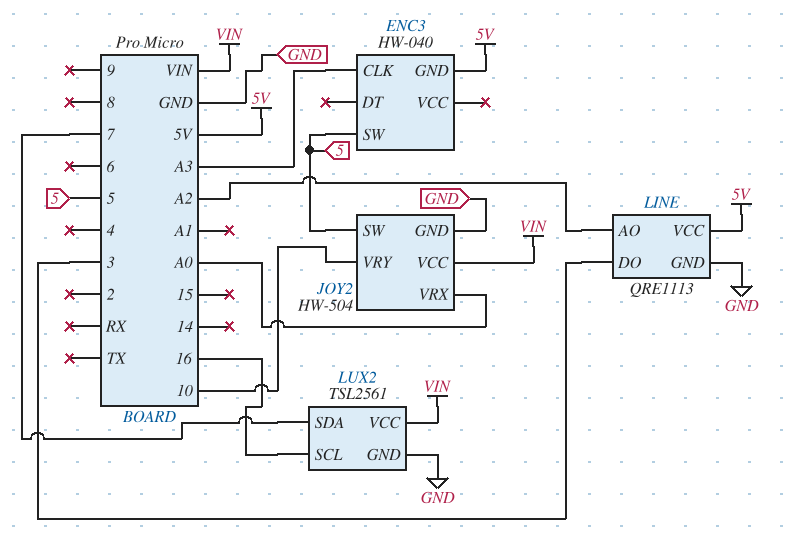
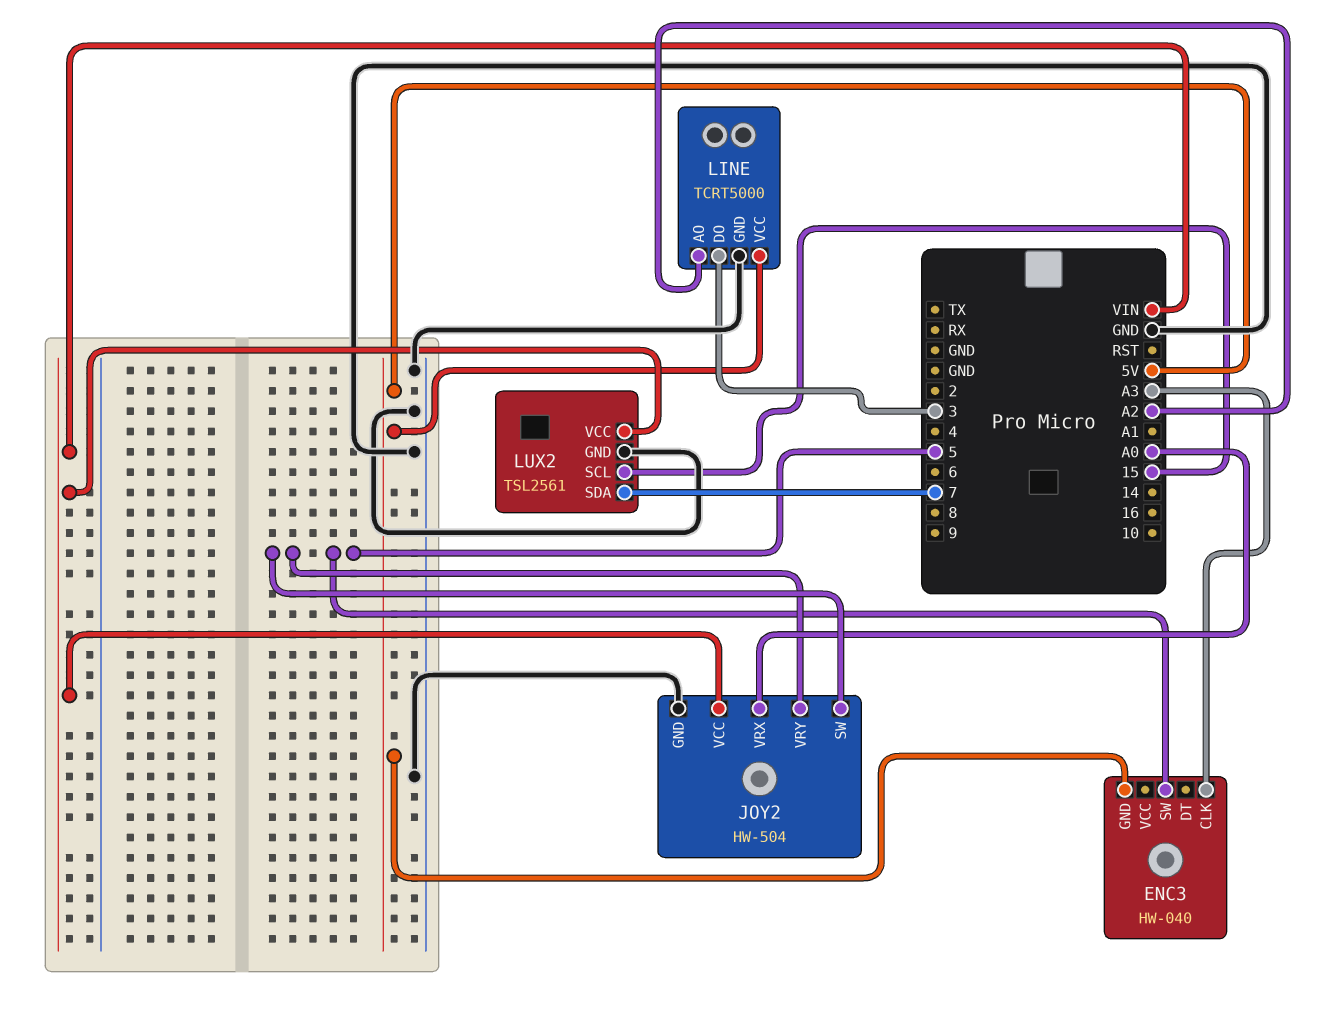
JOY2 pin VRY: 10 -> 5
LINE: QRE1113 -> TCRT5000
LUX2 pin SCL: 16 -> 15

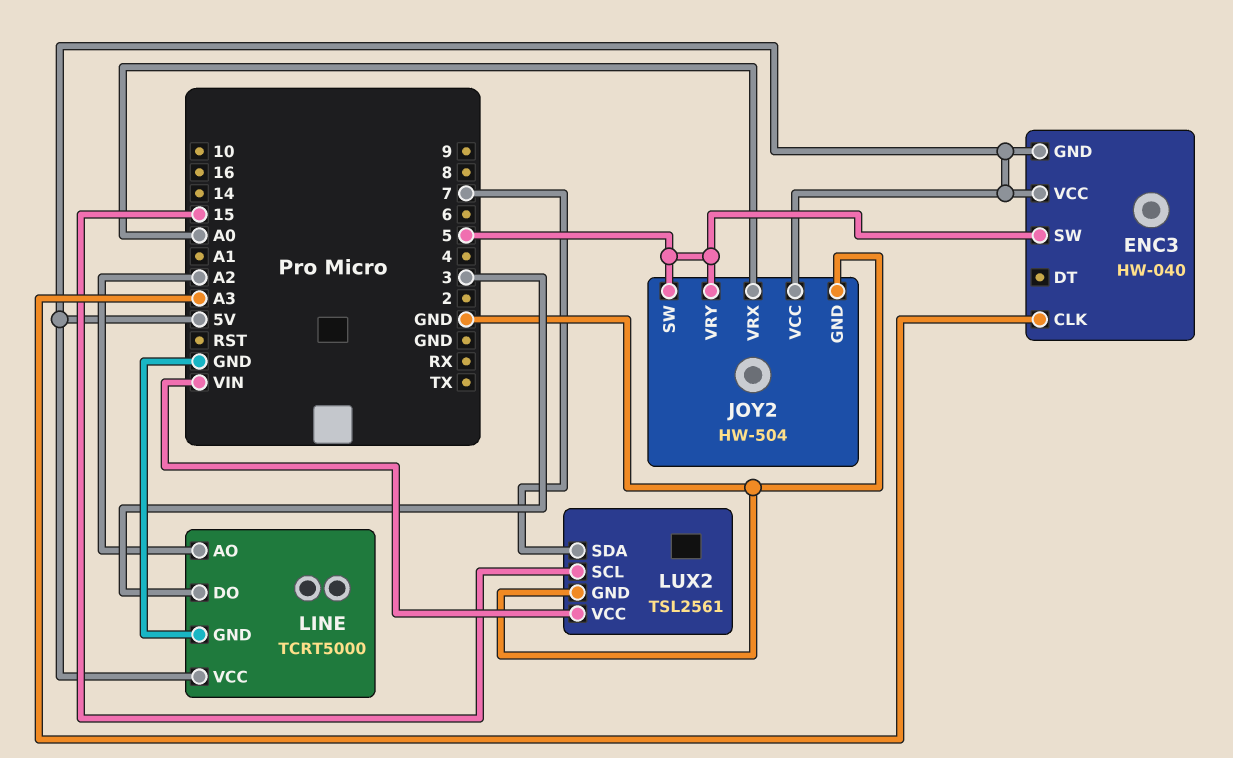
ENC3 pin VCC: none -> 5V
JOY2 pin VCC: VIN -> 5V

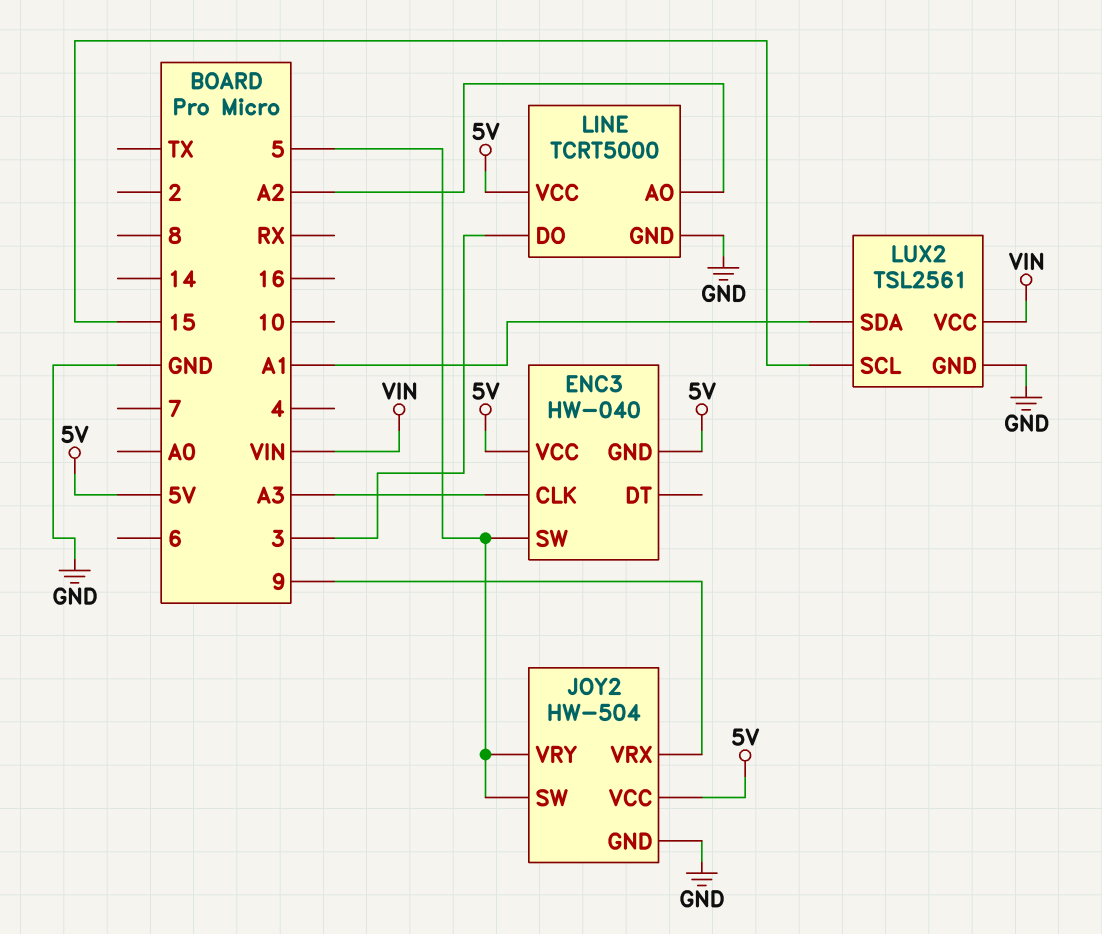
JOY2 pin VRX: A0 -> 9
LUX2 pin SDA: 7 -> A1

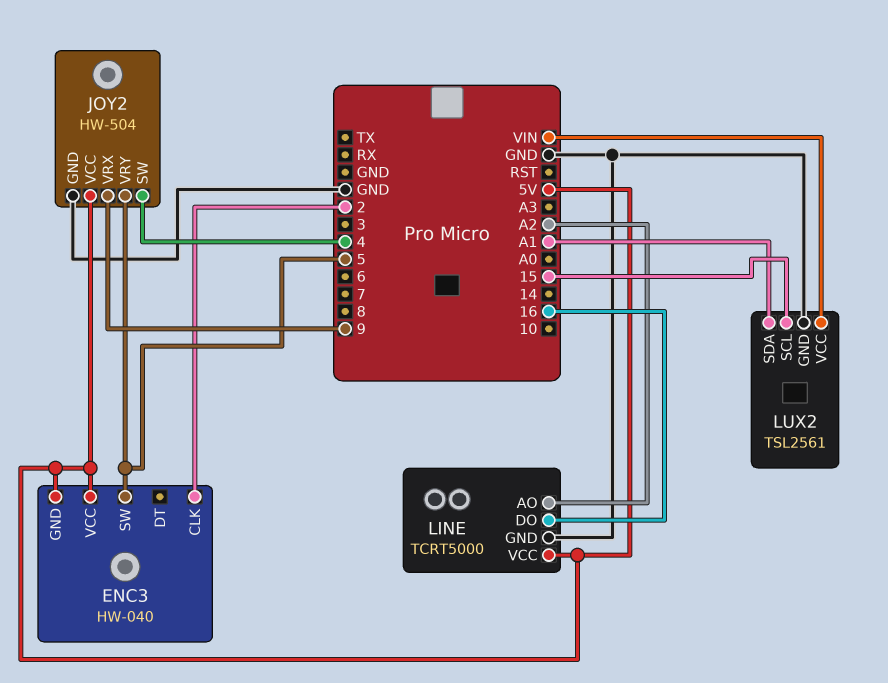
ENC3 pin CLK: A3 -> 2
JOY2 pin SW: 5 -> 4
LINE pin DO: 3 -> 16

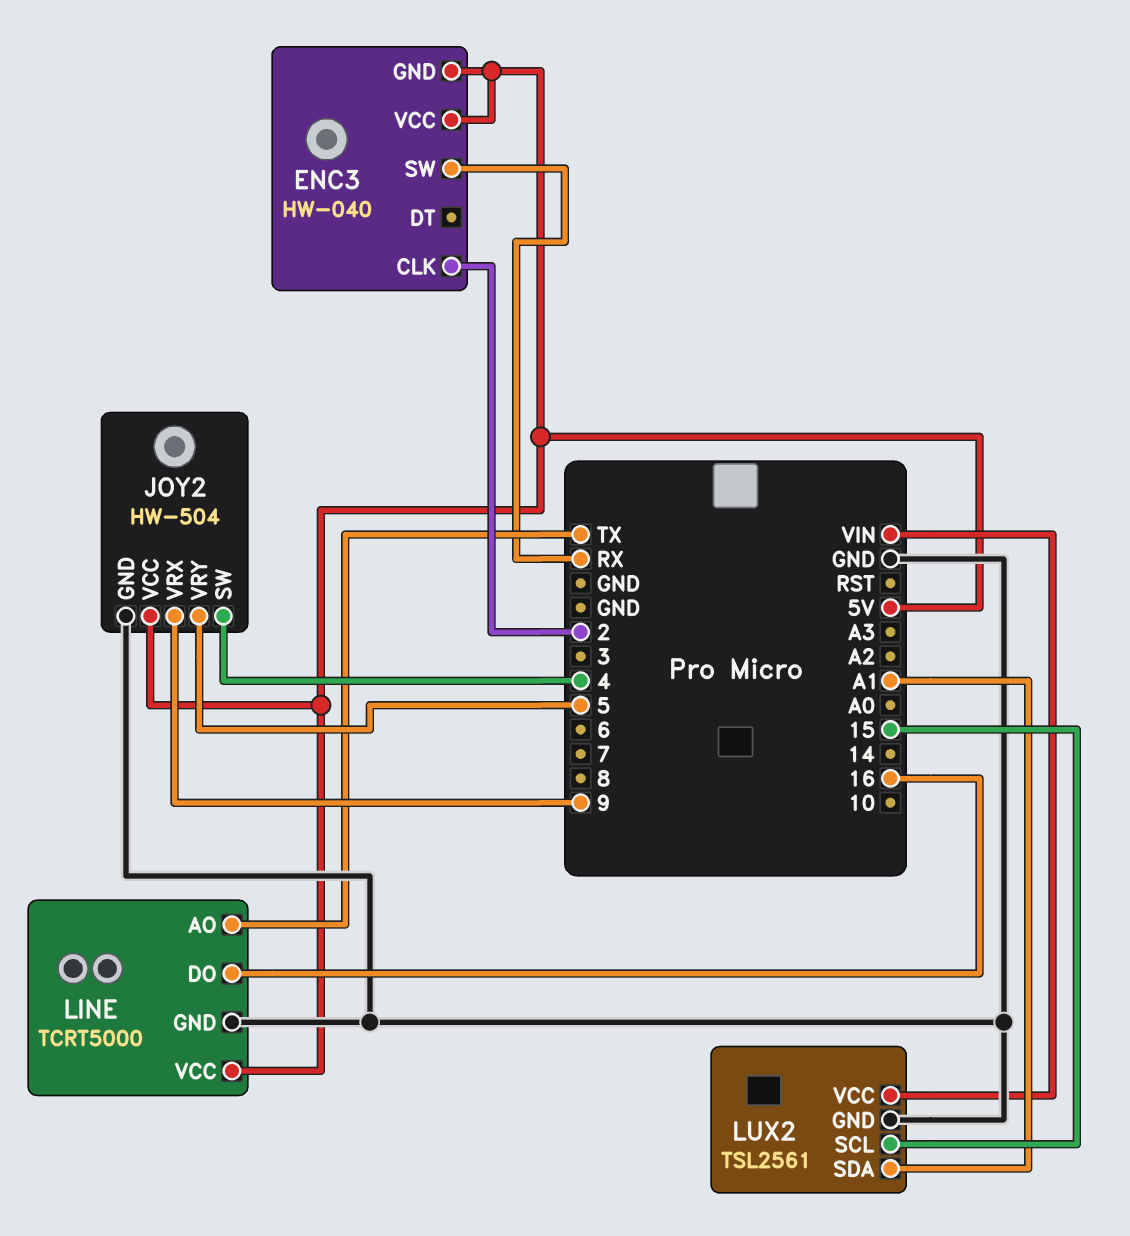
ENC3 pin SW: 5 -> RX
LINE pin AO: A2 -> TX

